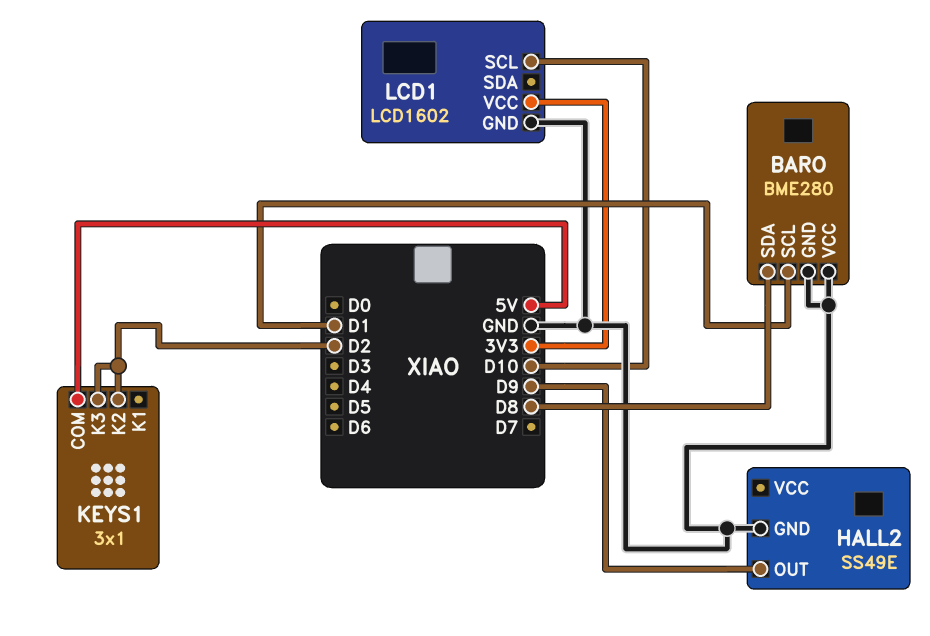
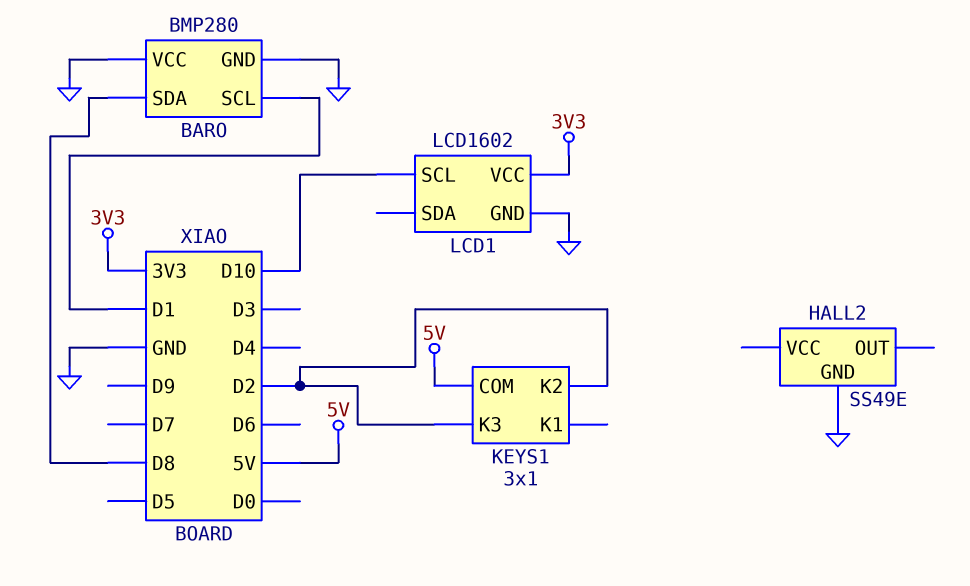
BARO: BME280 -> BMP280
HALL2 pin OUT: D9 -> none

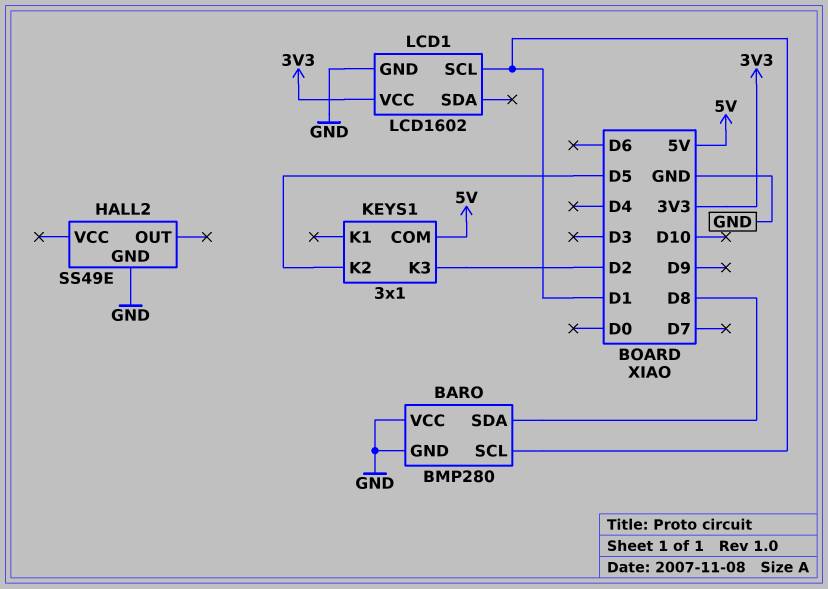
KEYS1 pin K2: D2 -> D5
LCD1 pin SCL: D10 -> D1

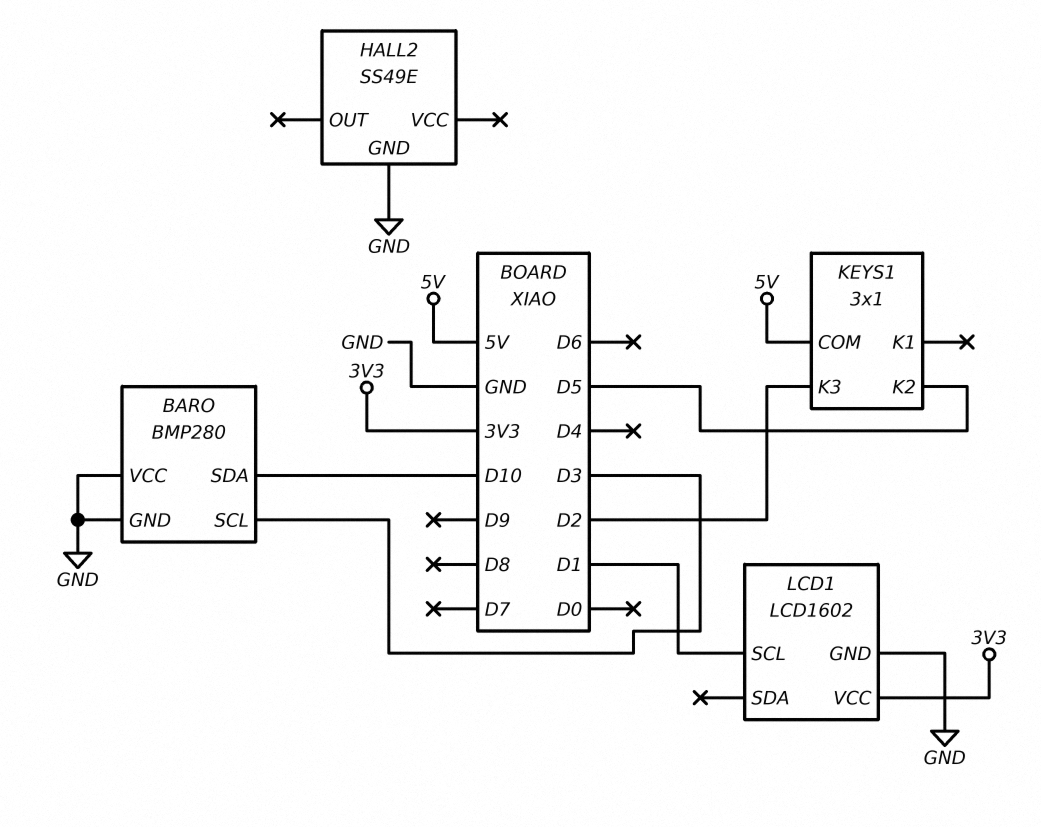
BARO pin SCL: D1 -> D3
BARO pin SDA: D8 -> D10

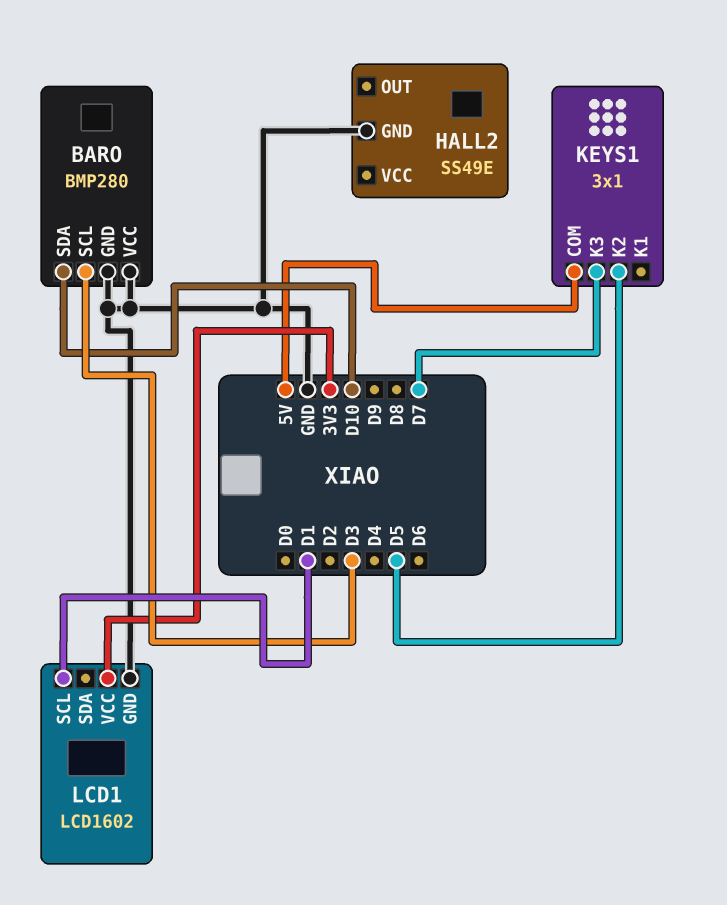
KEYS1 pin K3: D2 -> D7

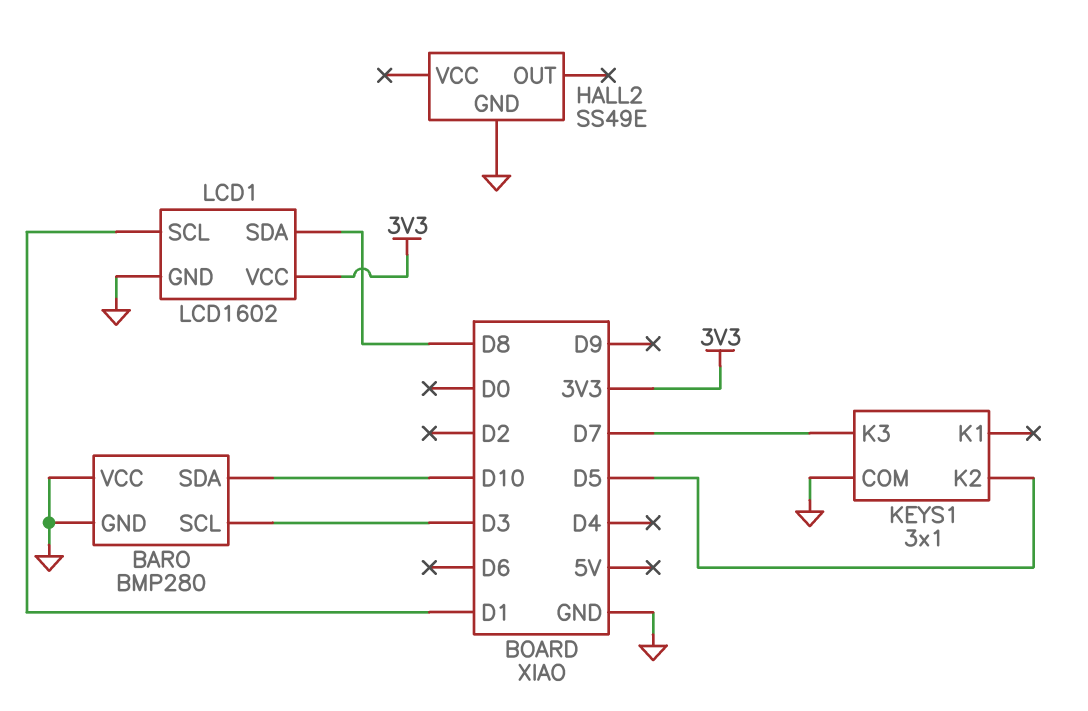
KEYS1 pin COM: 5V -> GND
LCD1 pin SDA: none -> D8

